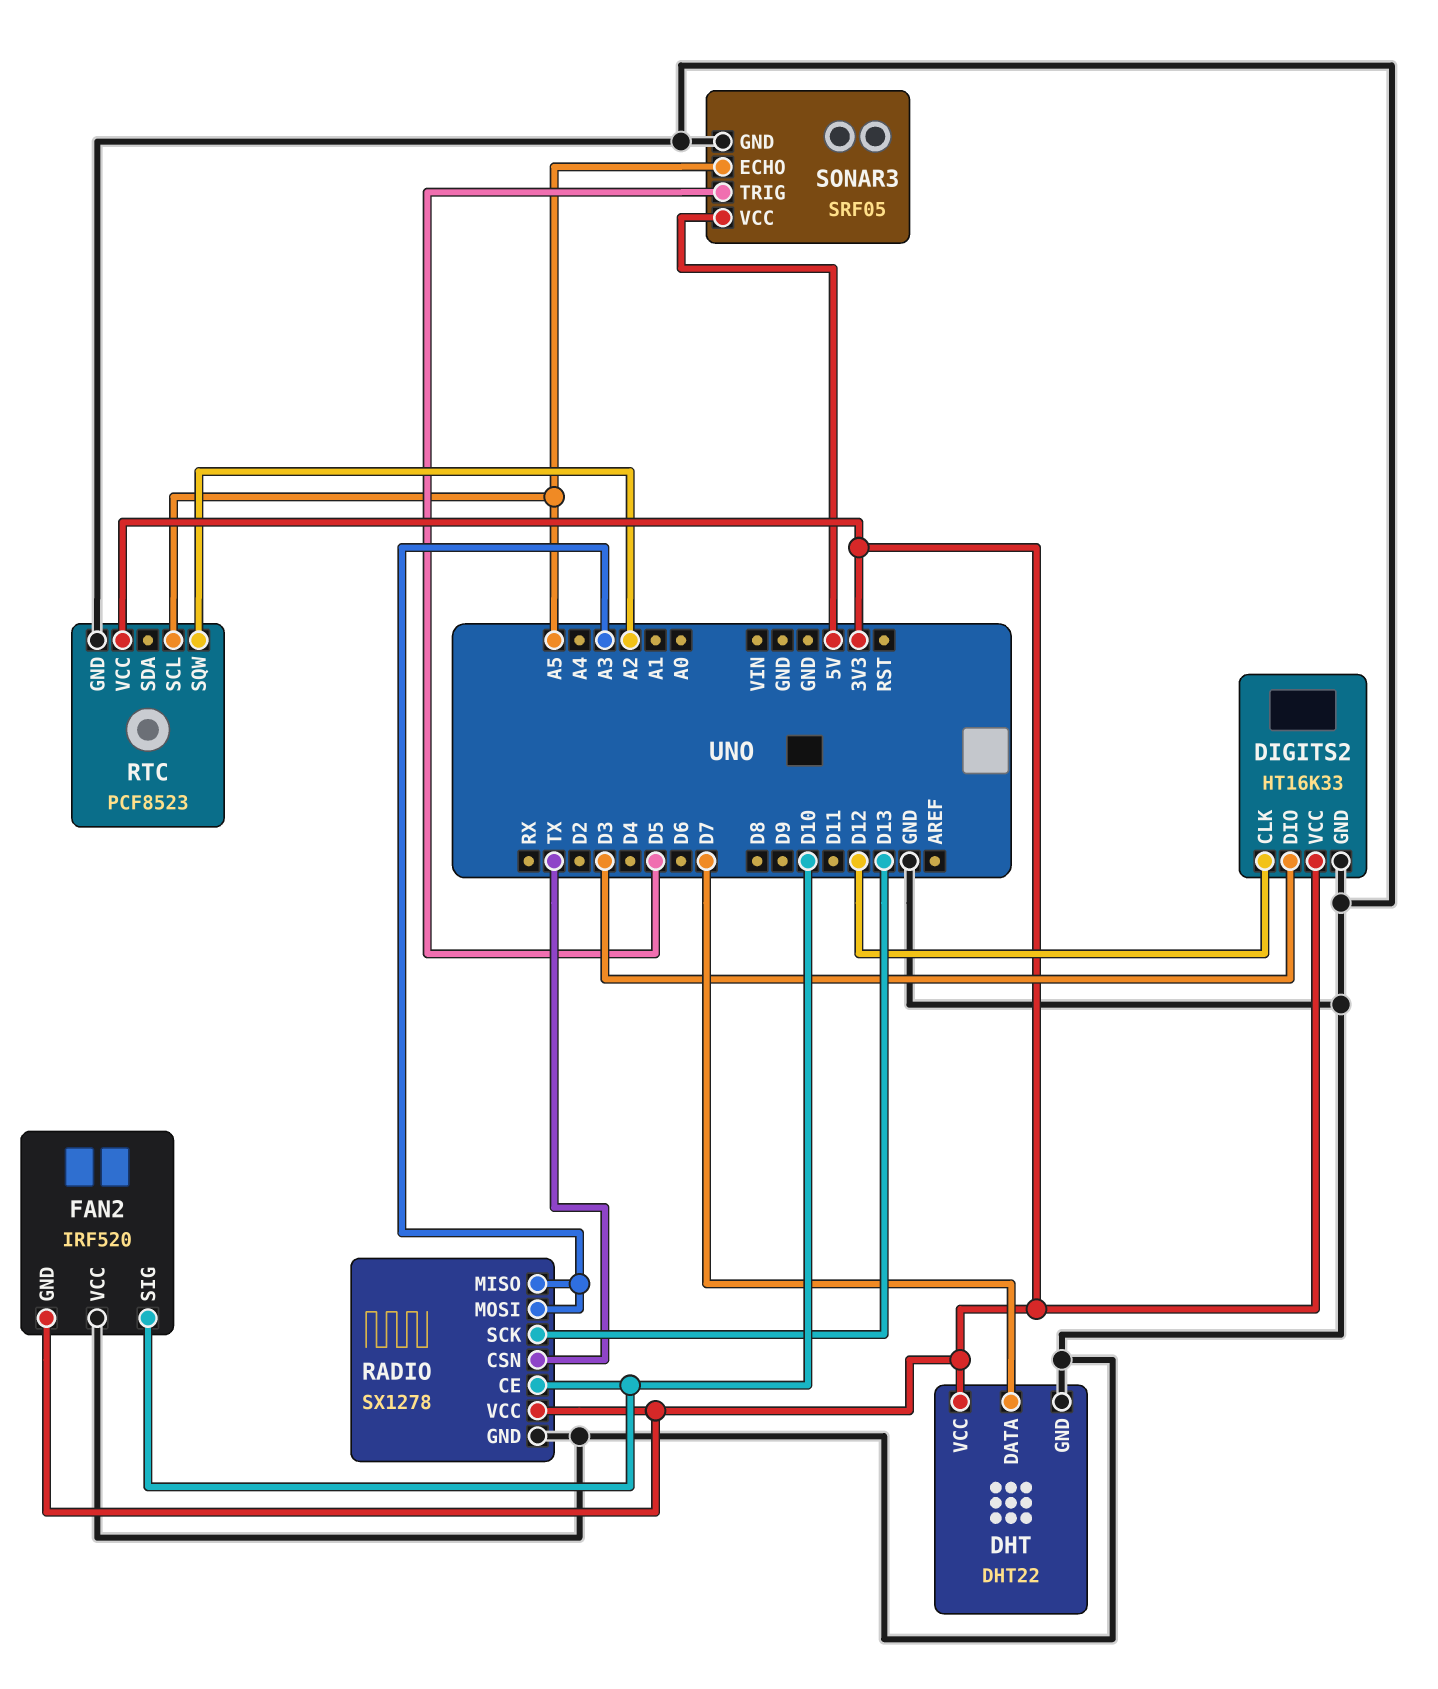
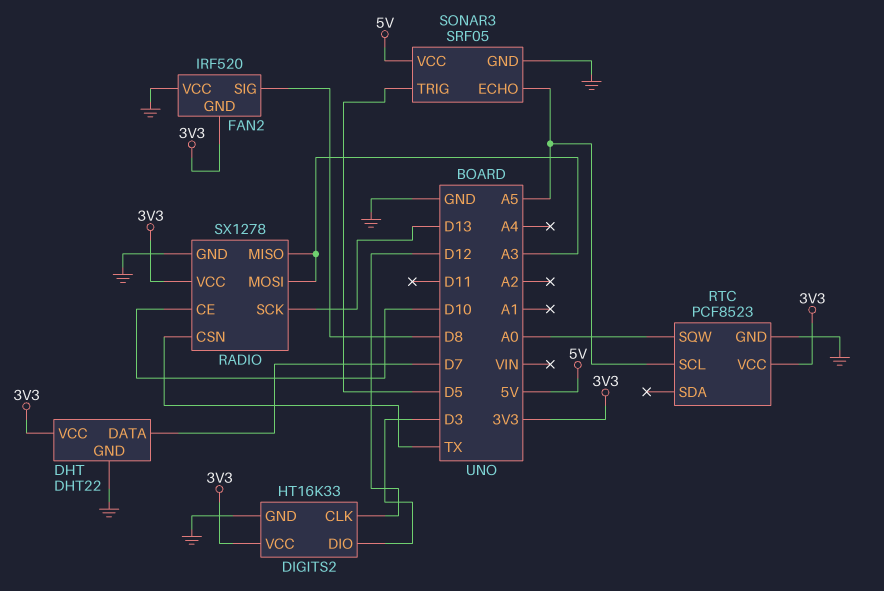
FAN2 pin SIG: D10 -> D8
RTC pin SQW: A2 -> A0

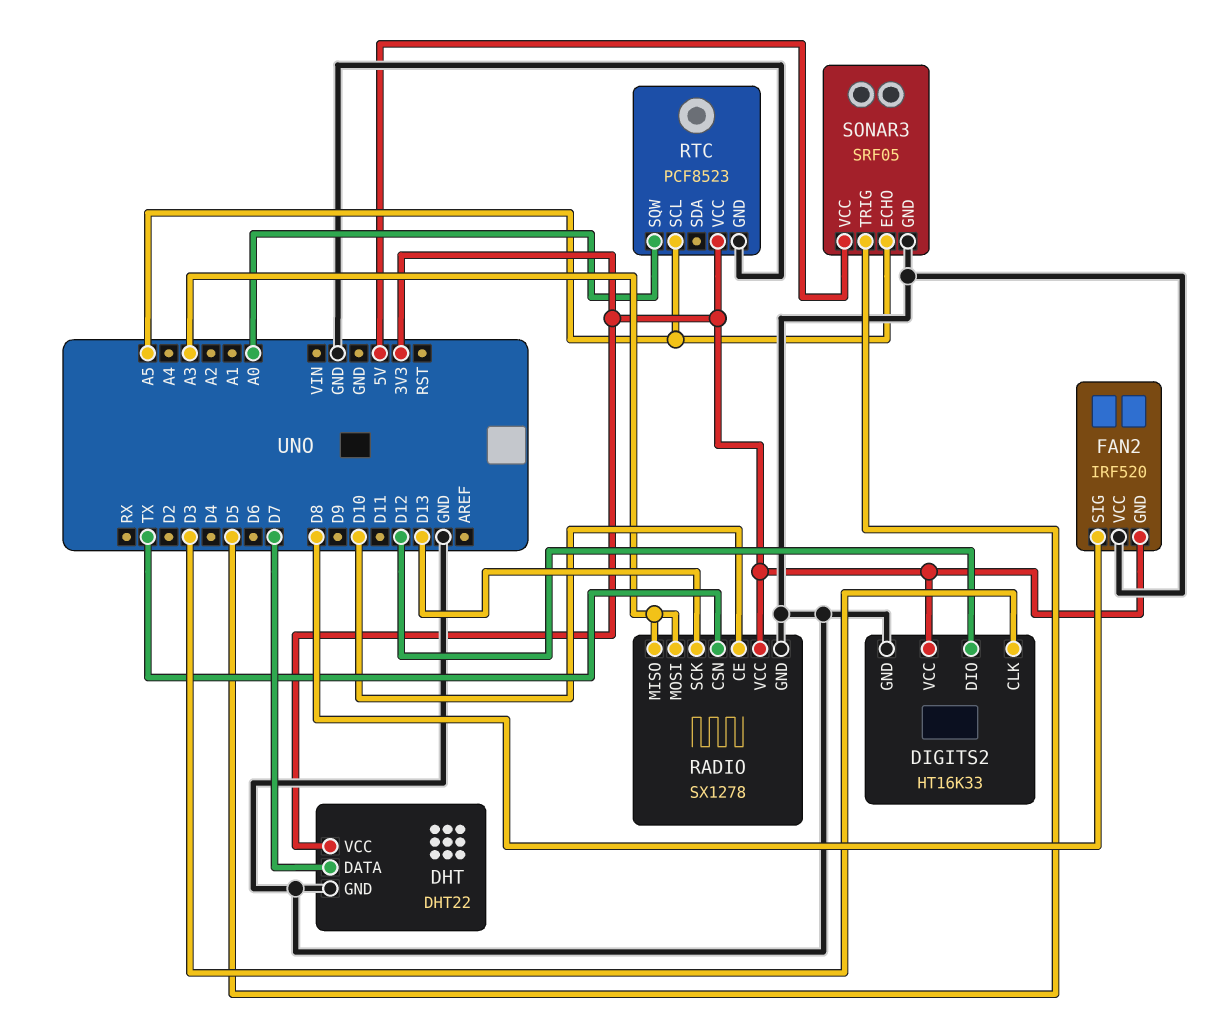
DIGITS2 pin CLK: D12 -> D3
DIGITS2 pin DIO: D3 -> D12

